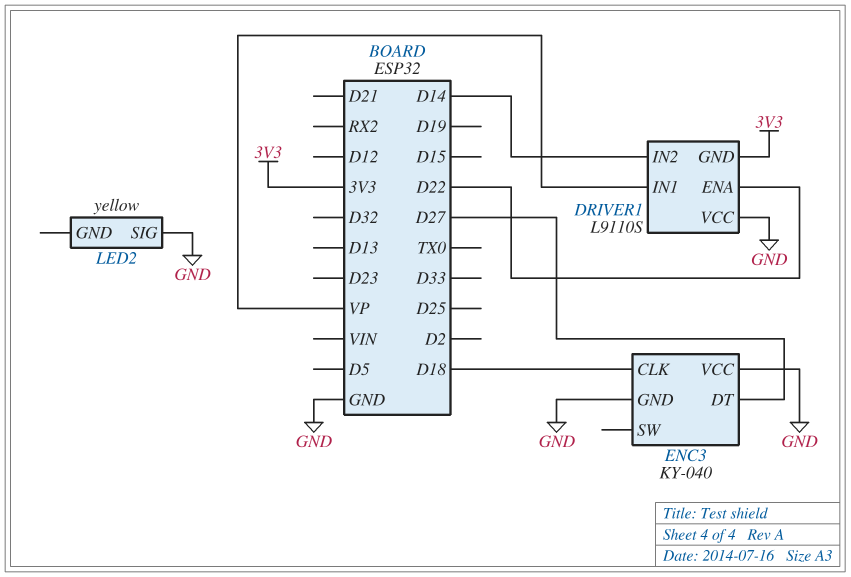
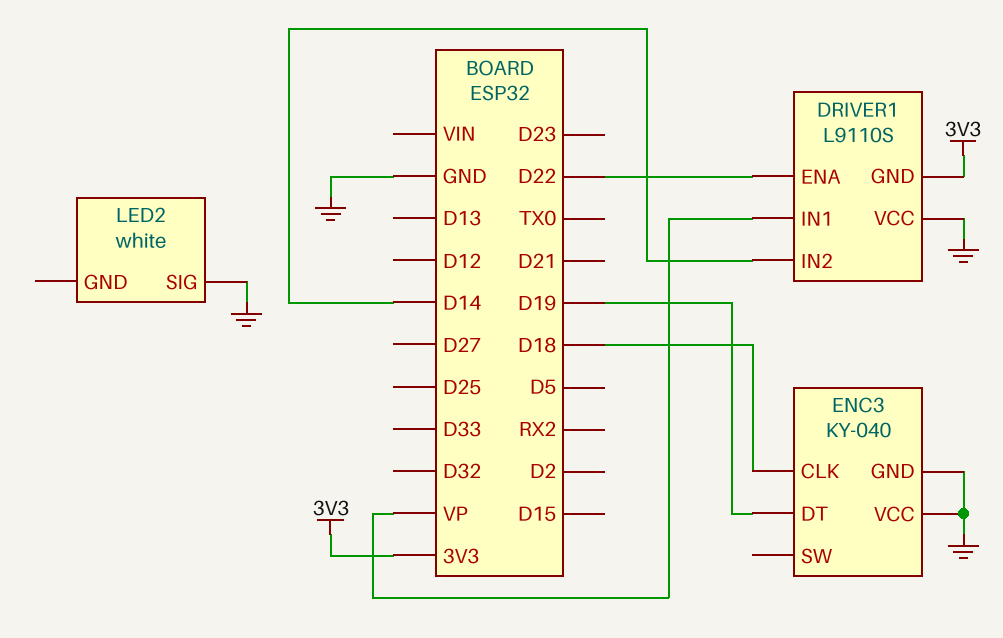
ENC3 pin DT: D27 -> D19
LED2: yellow -> white

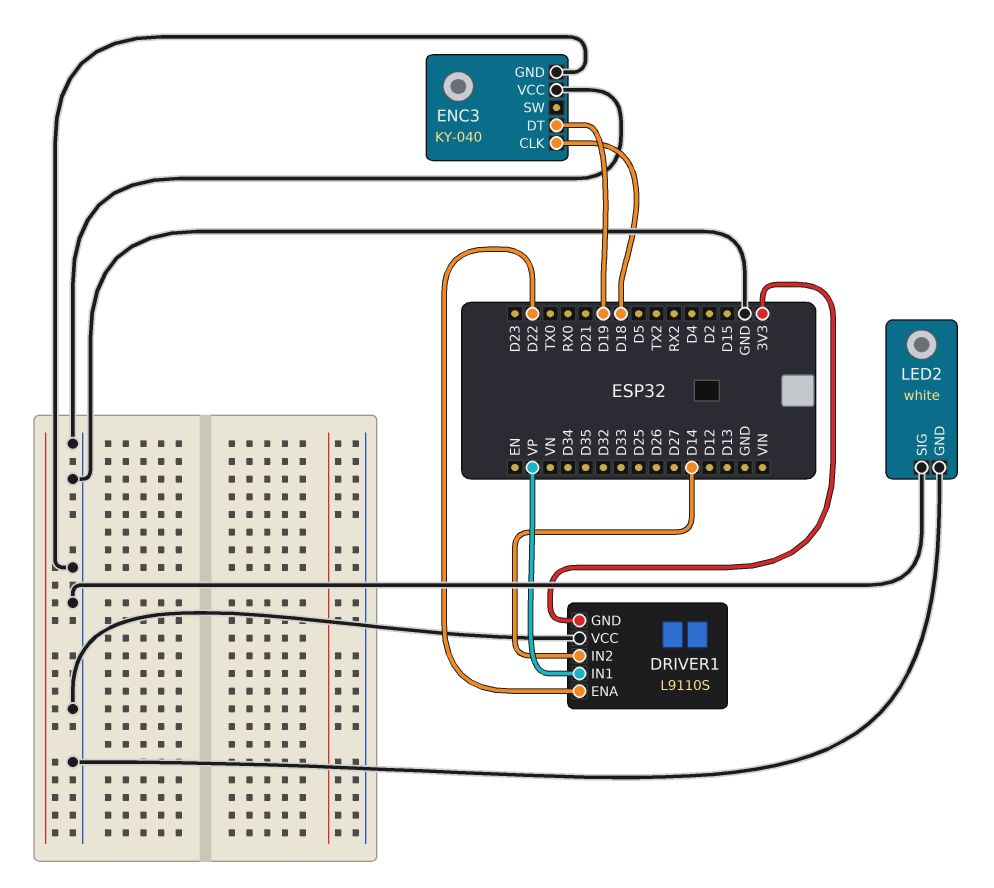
LED2 pin GND: none -> GND

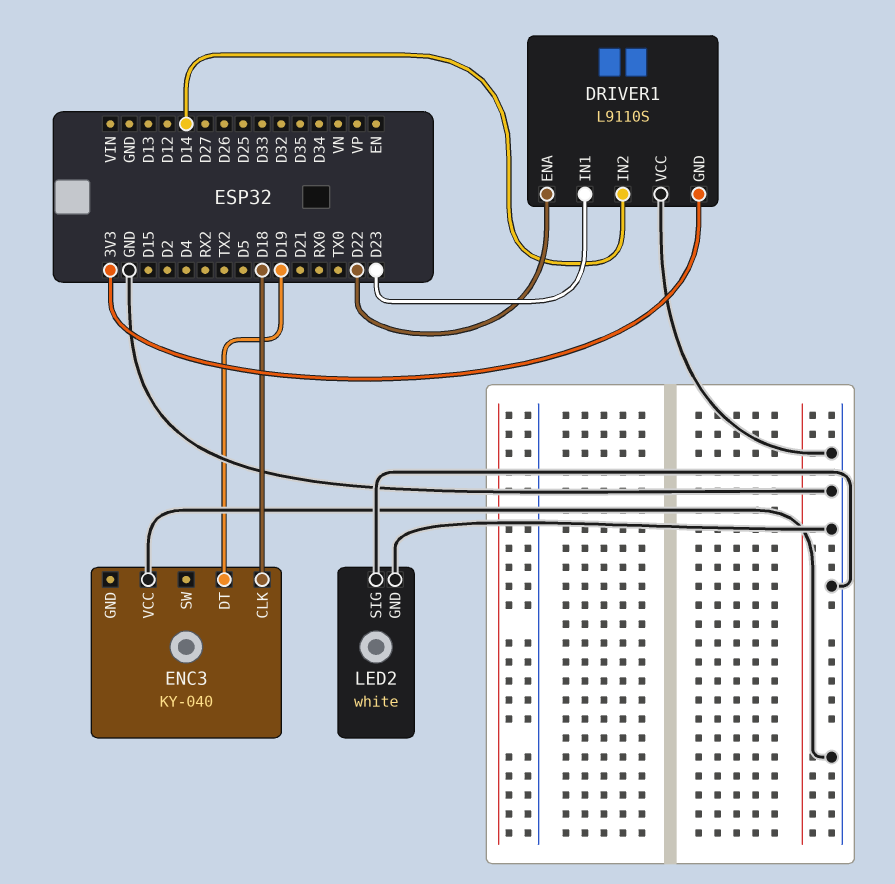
DRIVER1 pin IN1: VP -> D23
ENC3 pin GND: GND -> none

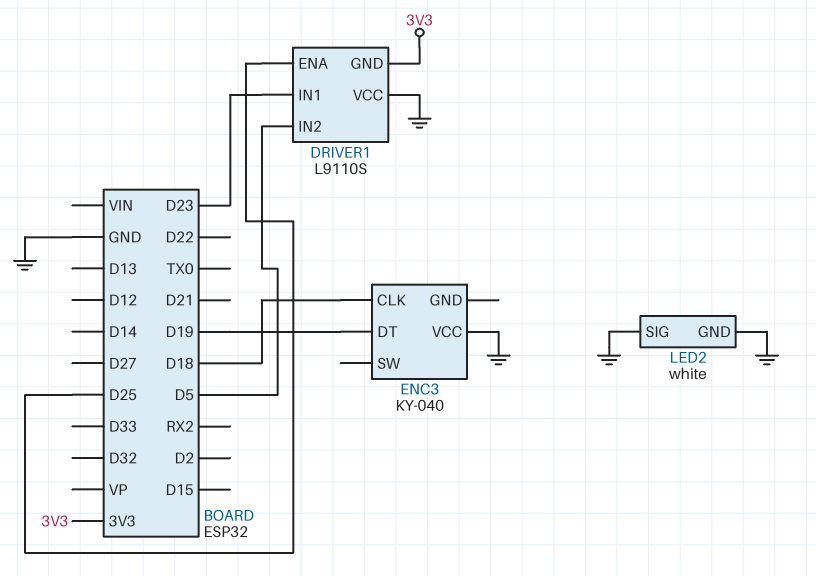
DRIVER1 pin ENA: D22 -> D25
DRIVER1 pin IN2: D14 -> D5

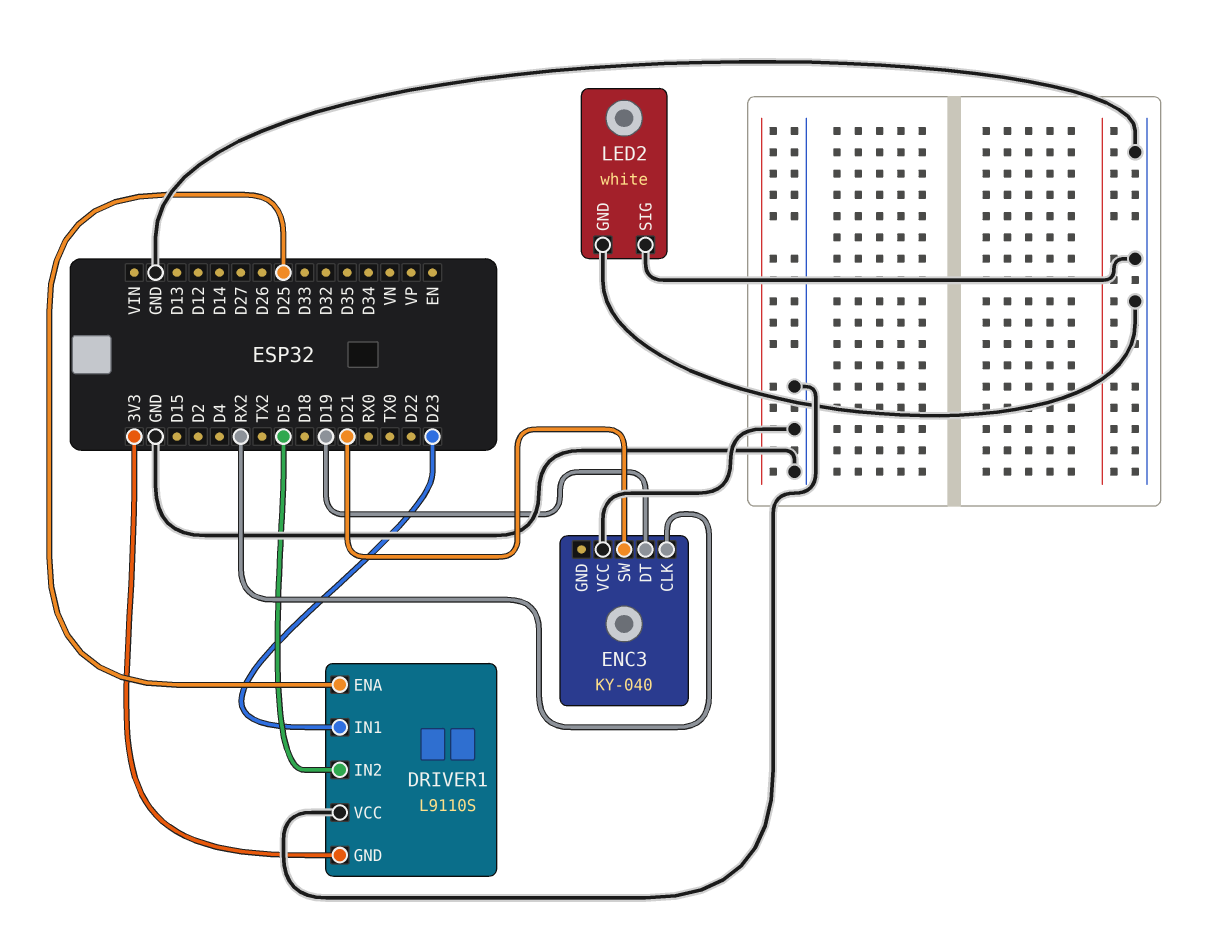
ENC3 pin CLK: D18 -> RX2
ENC3 pin SW: none -> D21

